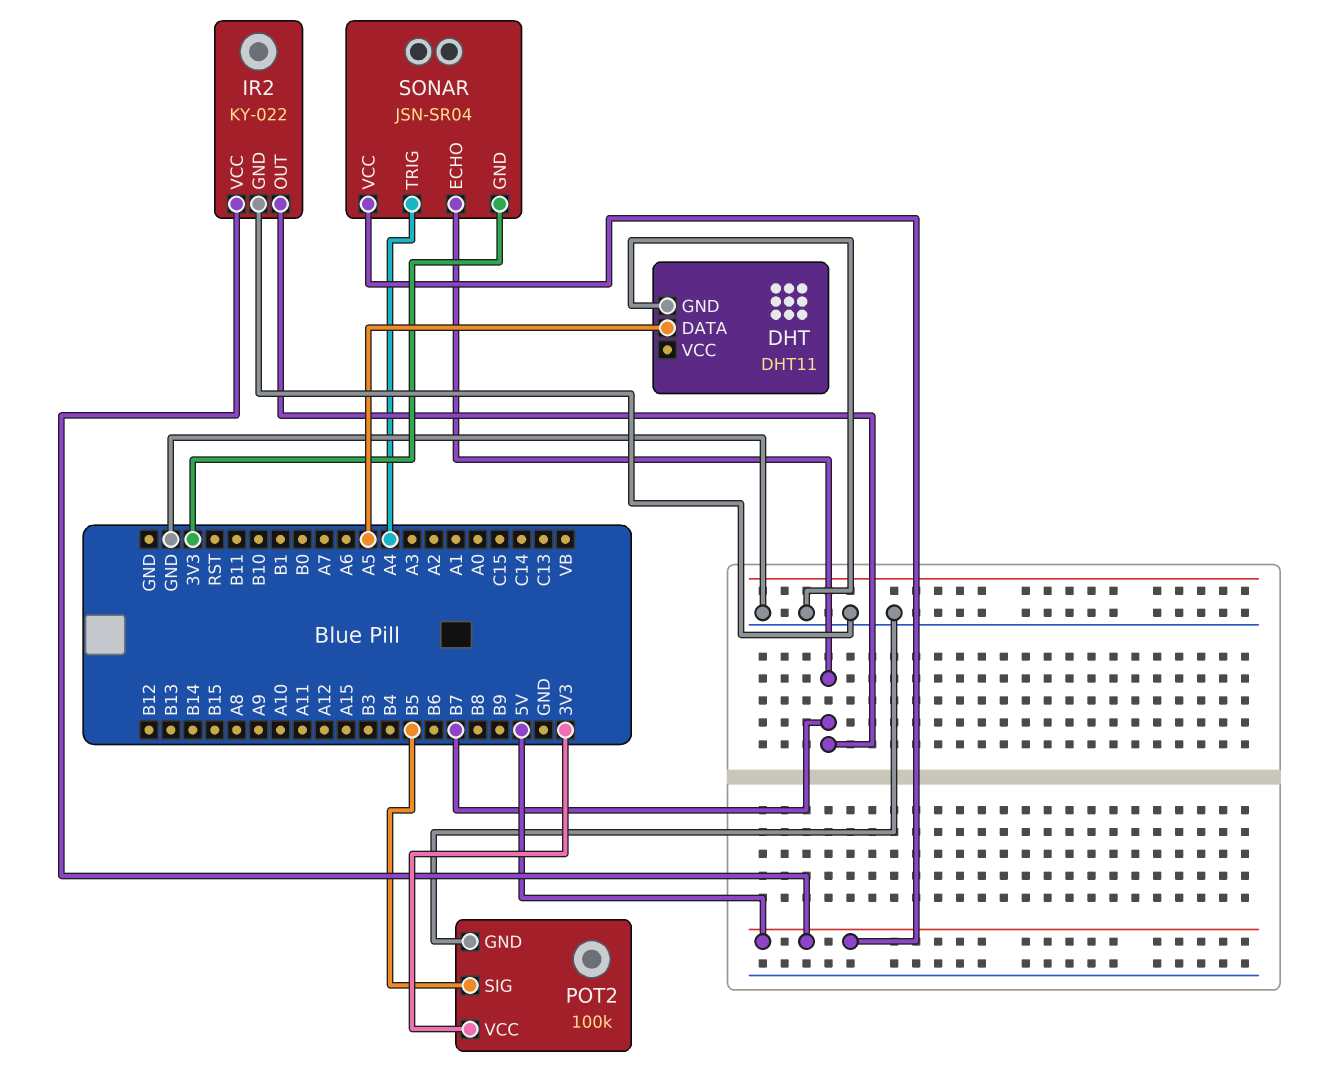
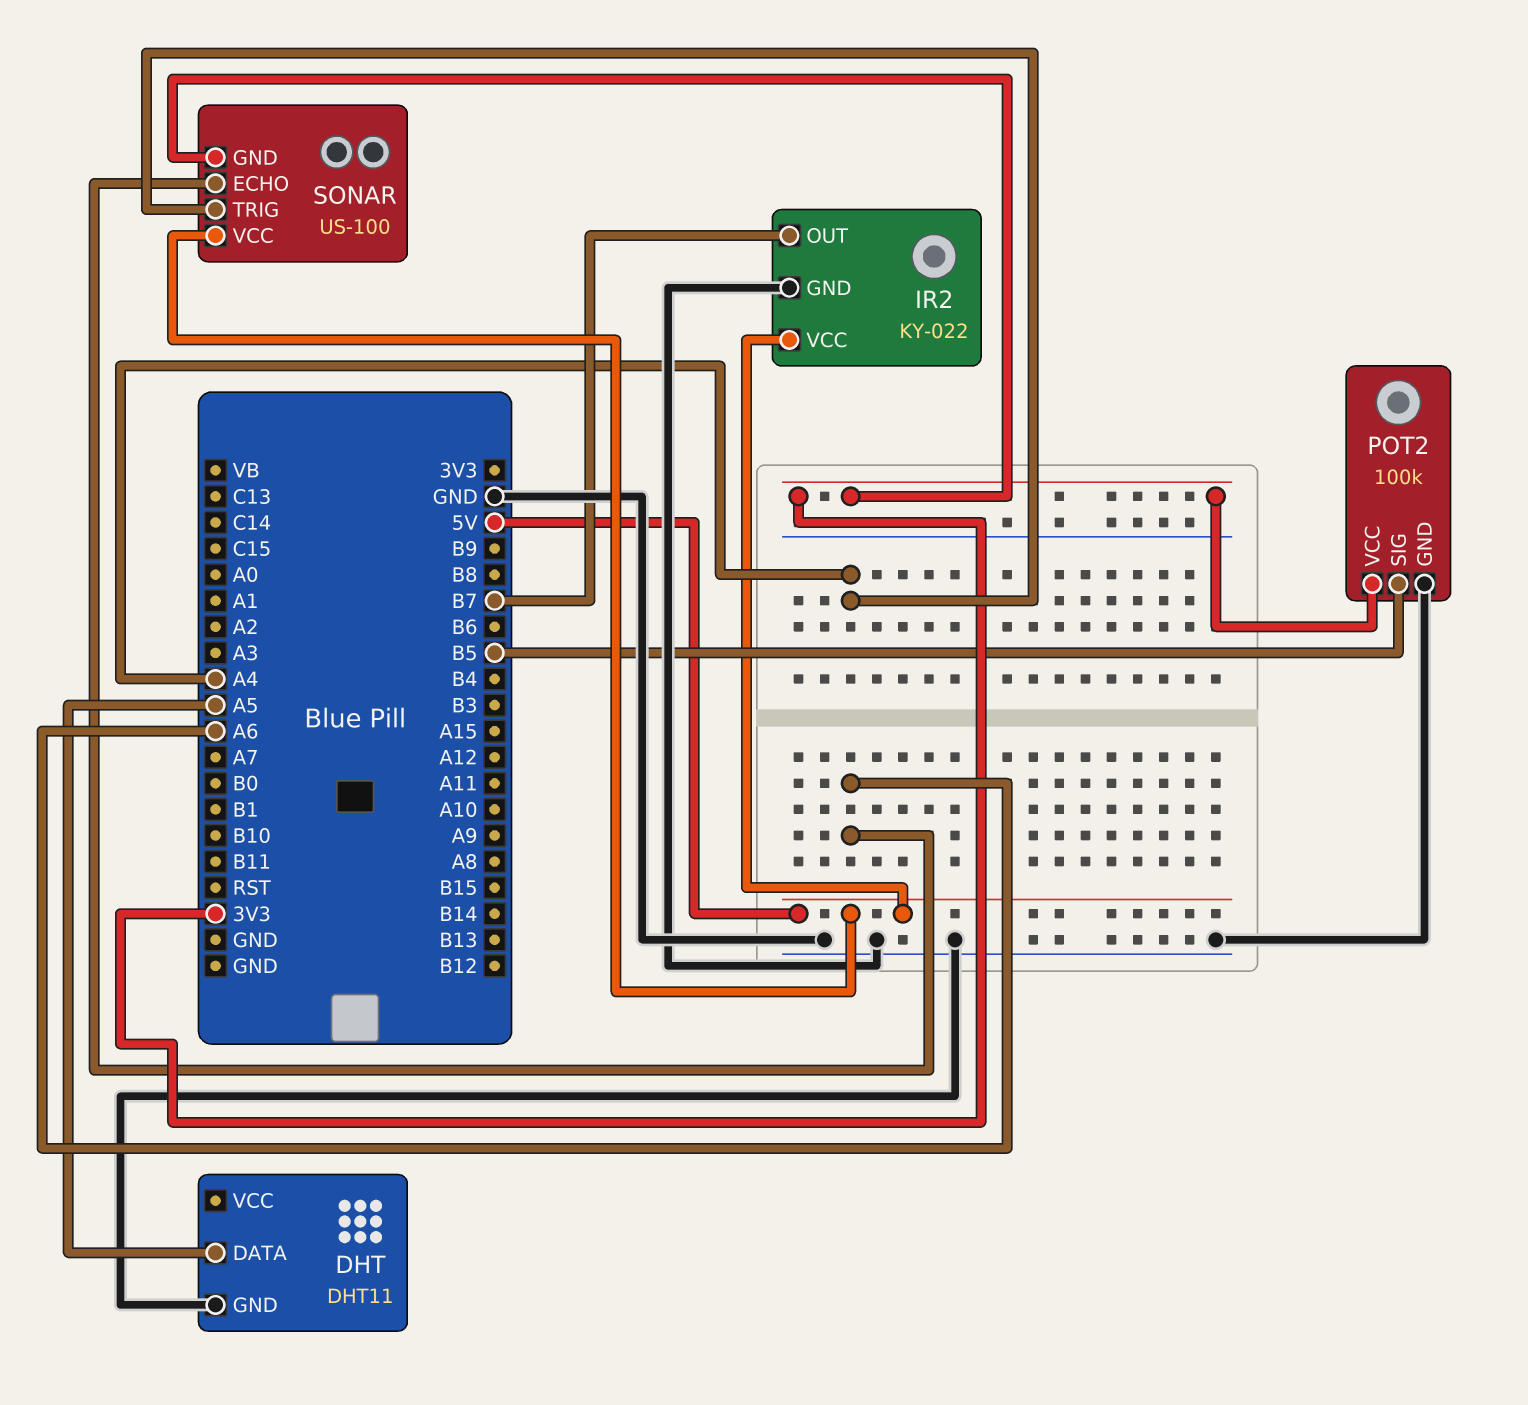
SONAR: JSN-SR04 -> US-100
SONAR pin ECHO: B7 -> A6

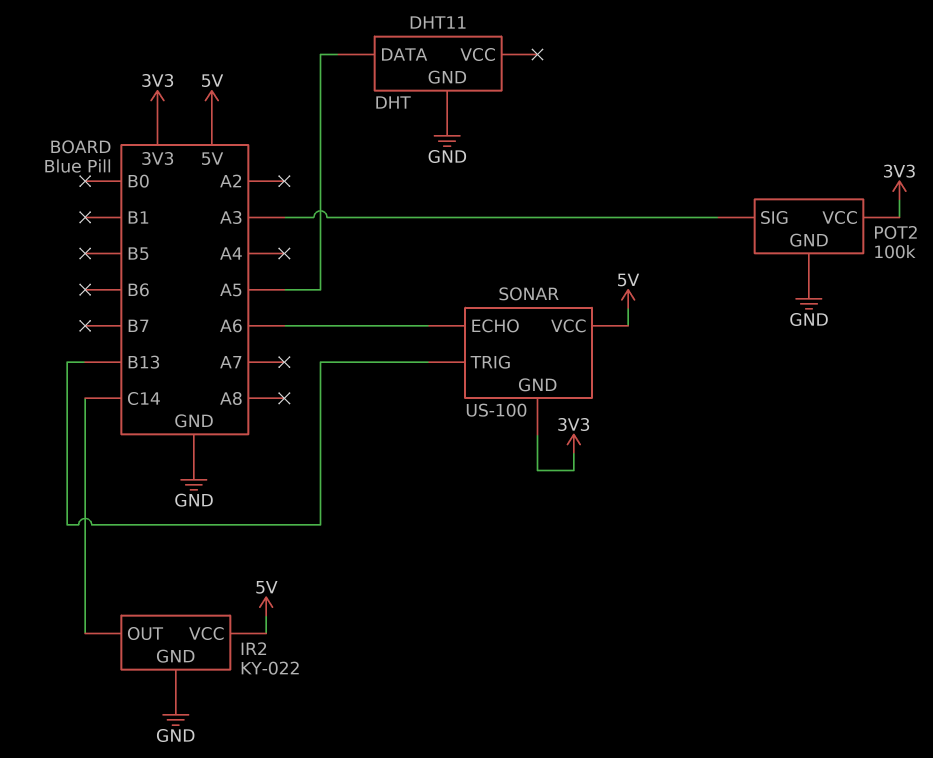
IR2 pin OUT: B7 -> C14
POT2 pin SIG: B5 -> A3
SONAR pin TRIG: A4 -> B13

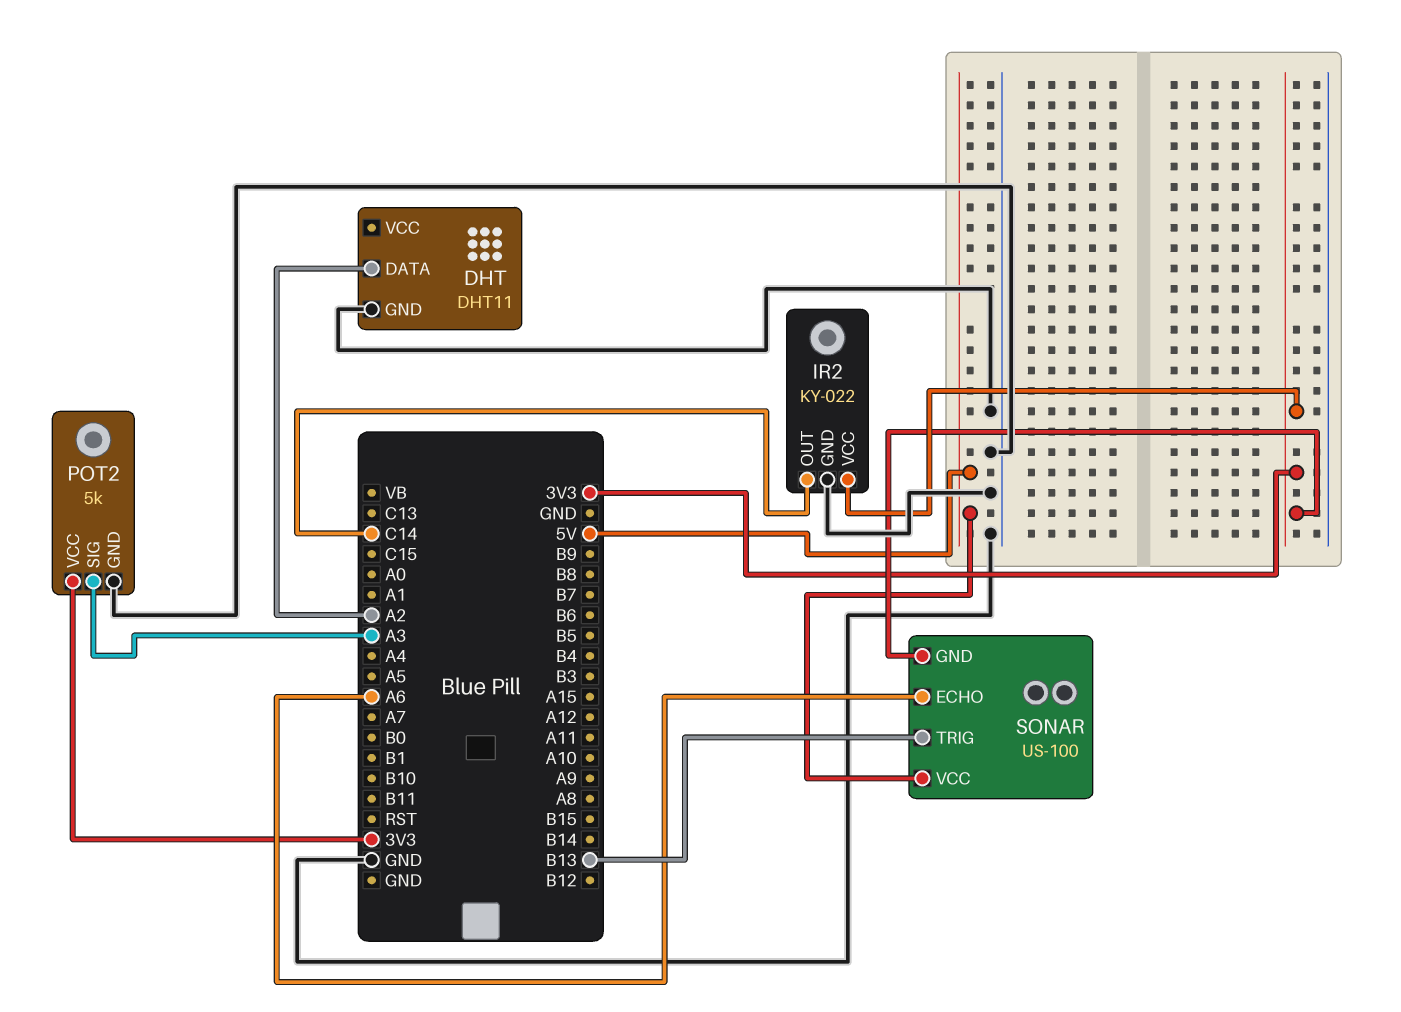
DHT pin DATA: A5 -> A2
IR2 pin VCC: 5V -> 3V3
POT2: 100k -> 5k

